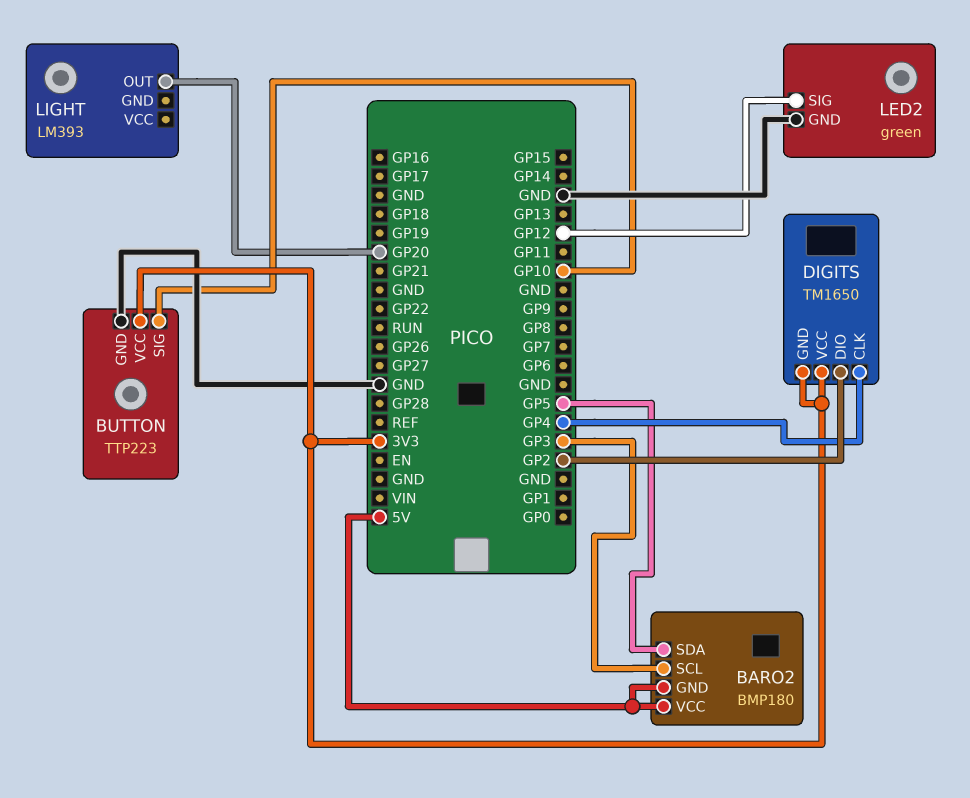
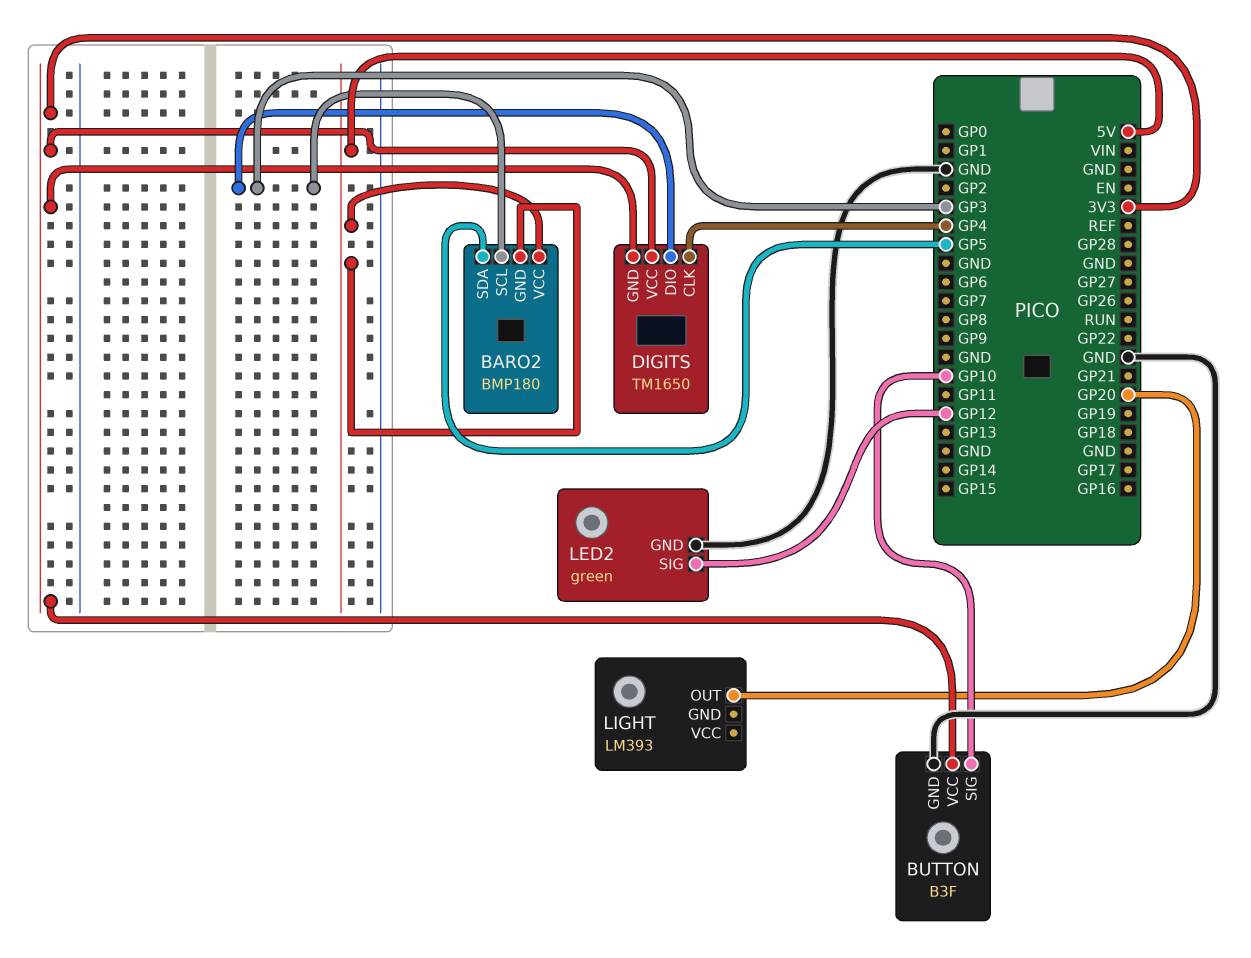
BUTTON: TTP223 -> B3F
DIGITS pin DIO: GP2 -> GP3

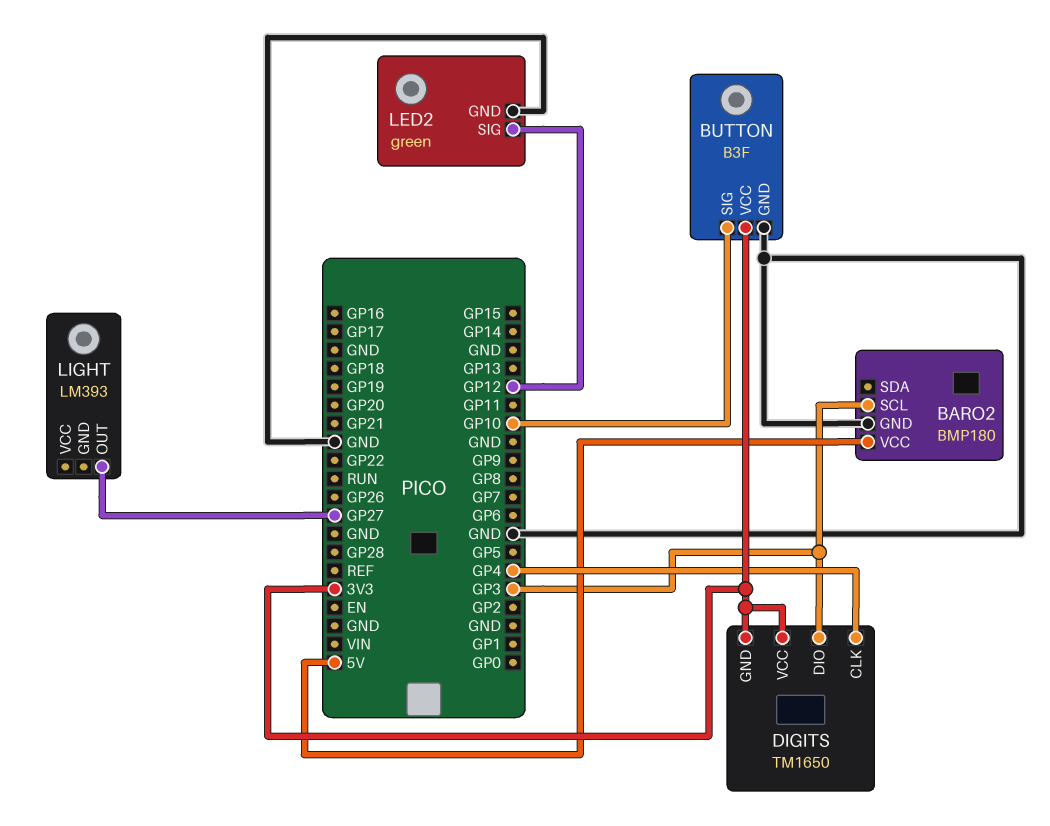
BARO2 pin GND: 5V -> GND
BARO2 pin SDA: GP5 -> none
LIGHT pin OUT: GP20 -> GP27

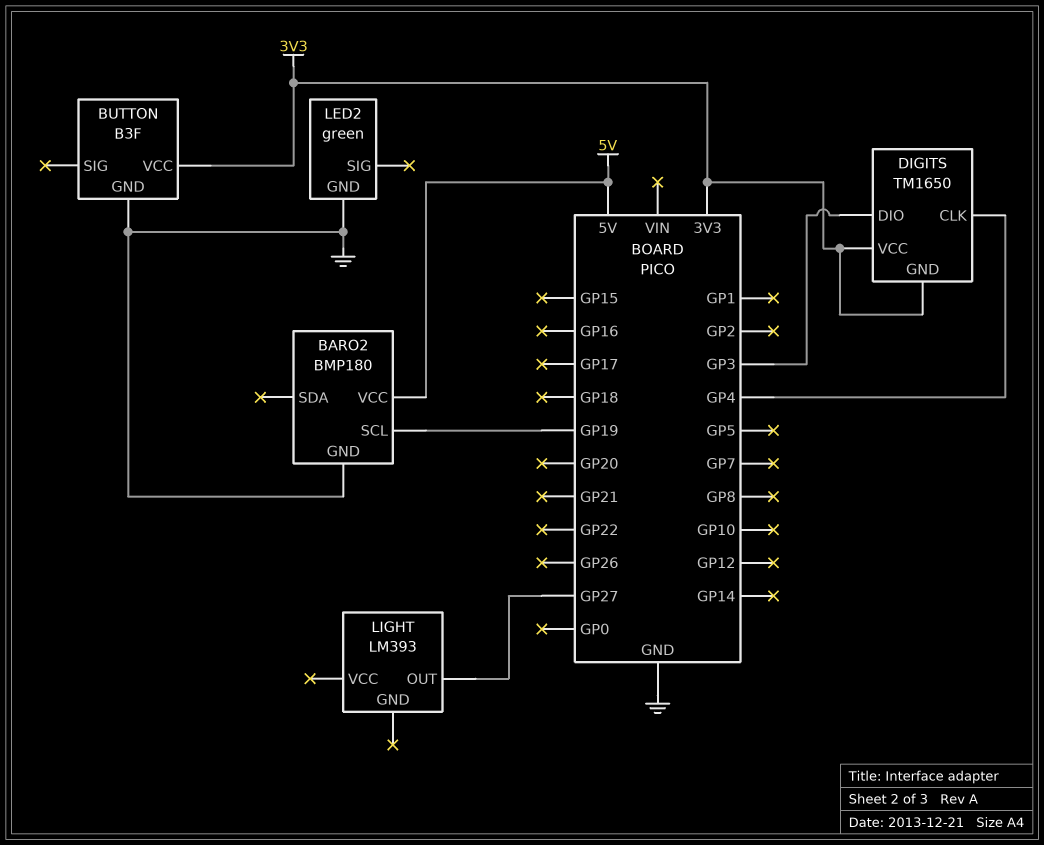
BARO2 pin SCL: GP3 -> GP19
BUTTON pin SIG: GP10 -> none
LED2 pin SIG: GP12 -> none

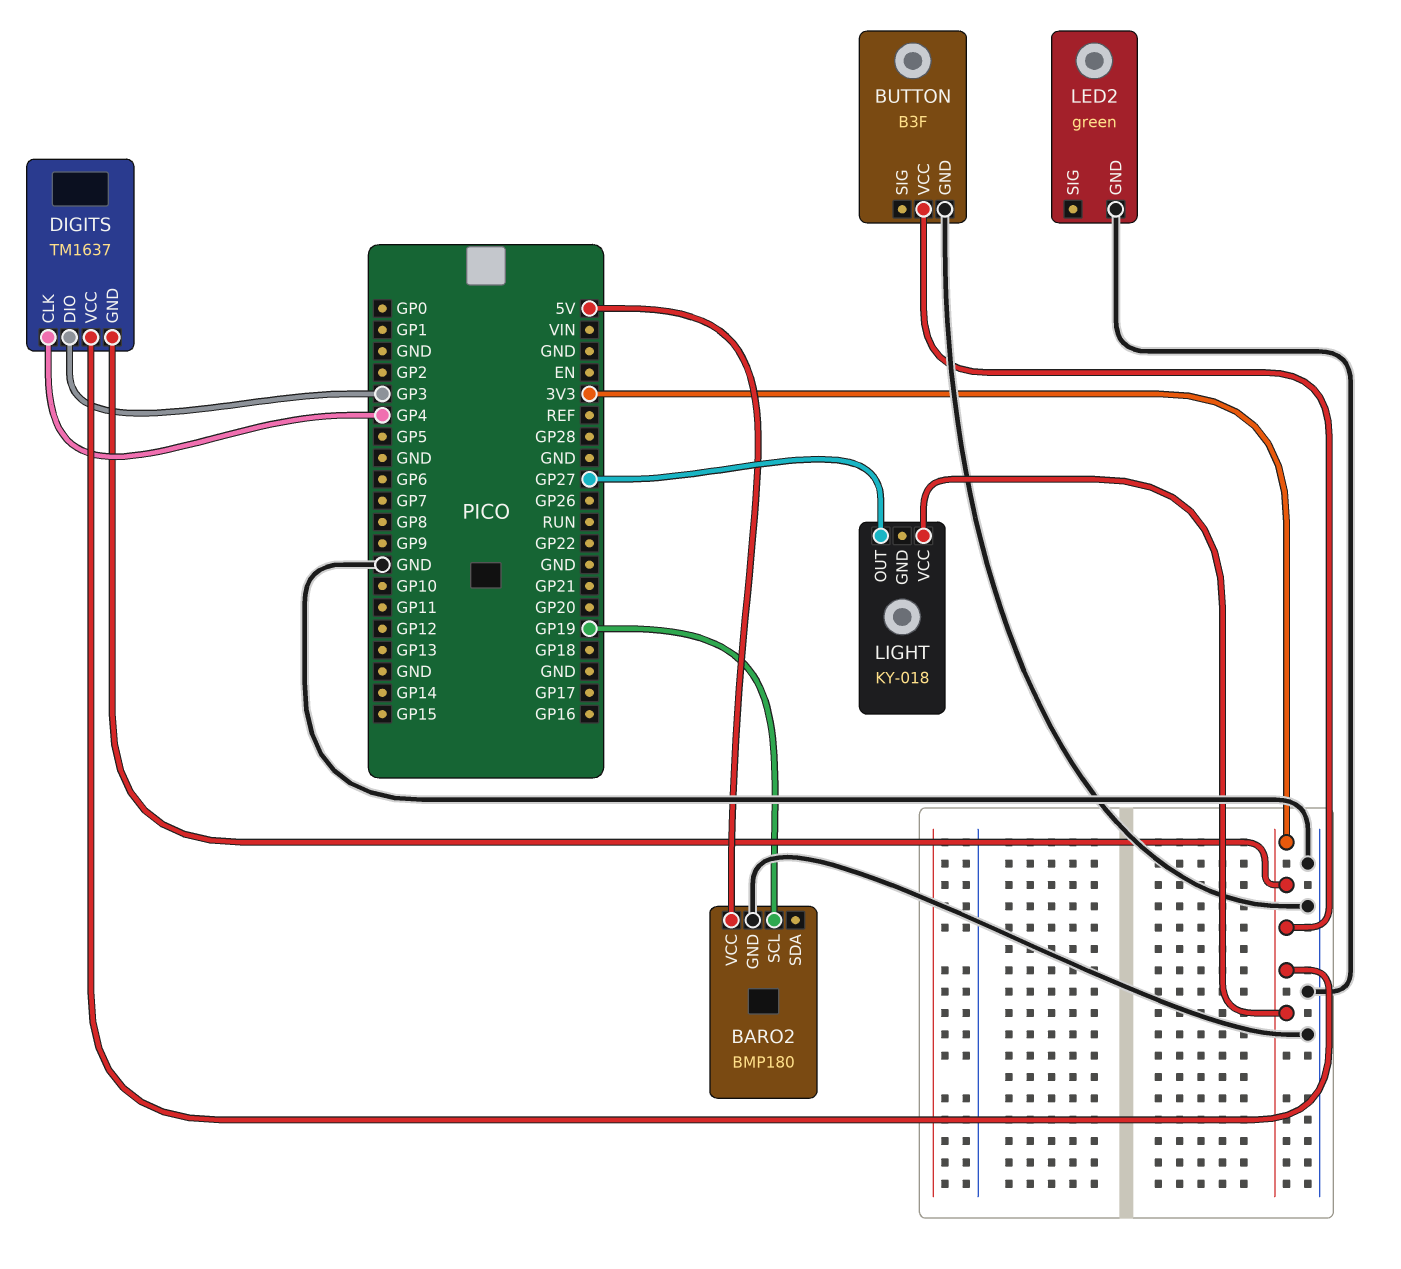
DIGITS: TM1650 -> TM1637
LIGHT: LM393 -> KY-018
LIGHT pin VCC: none -> 3V3

